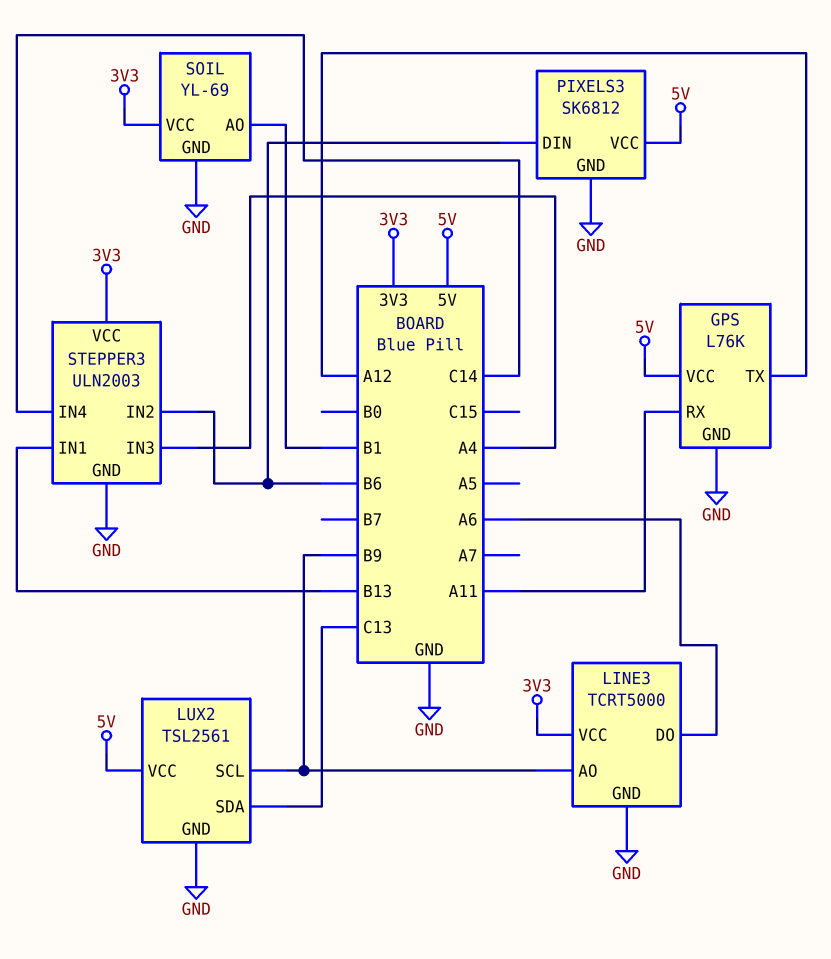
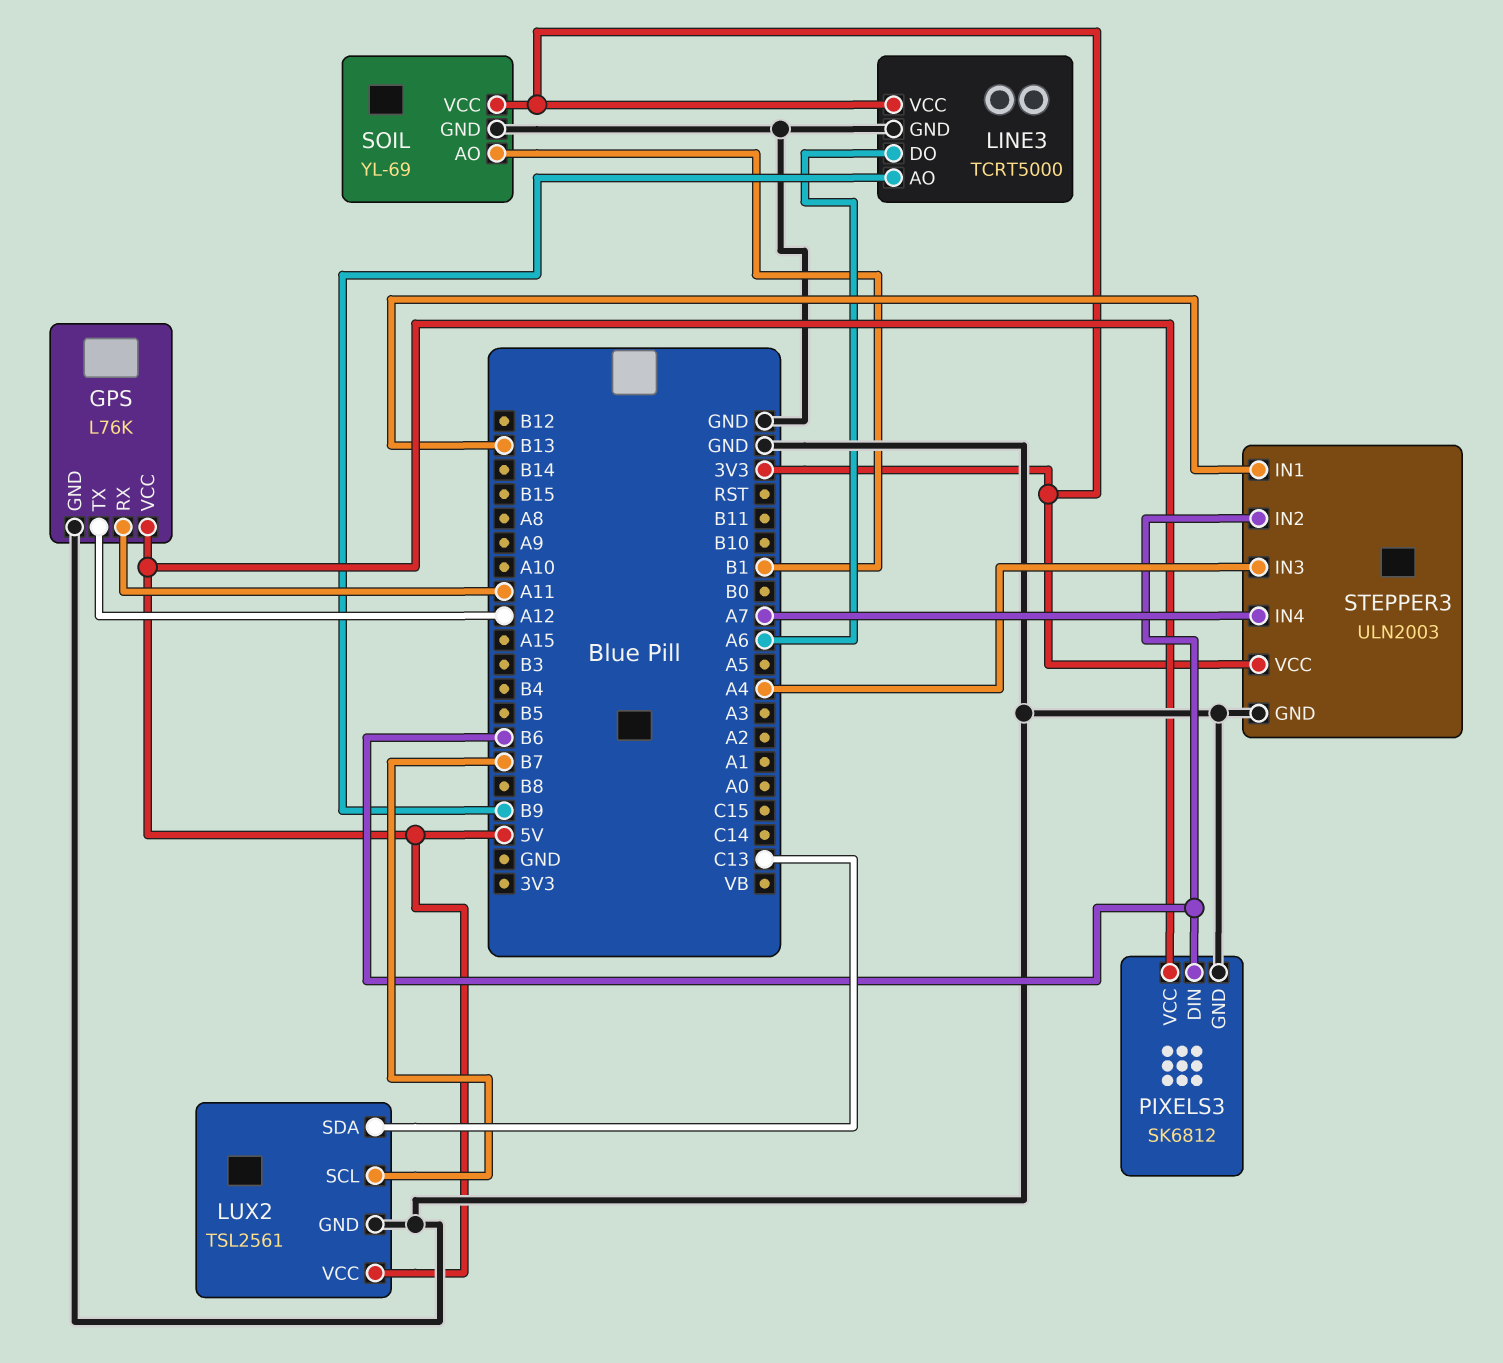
LUX2 pin SCL: B9 -> B7
STEPPER3 pin IN4: C14 -> A7

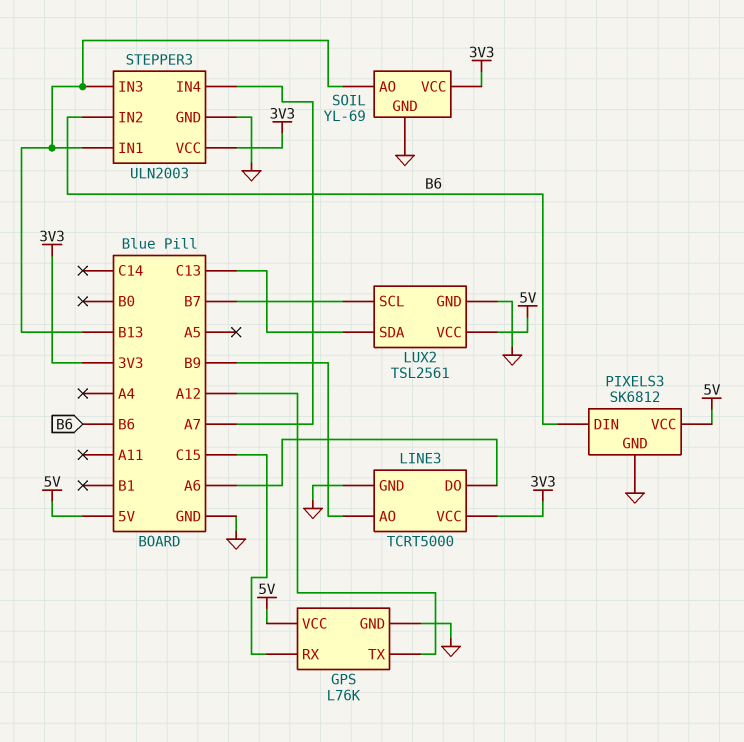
GPS pin RX: A11 -> C15
SOIL pin AO: B1 -> B13
STEPPER3 pin IN3: A4 -> B13

